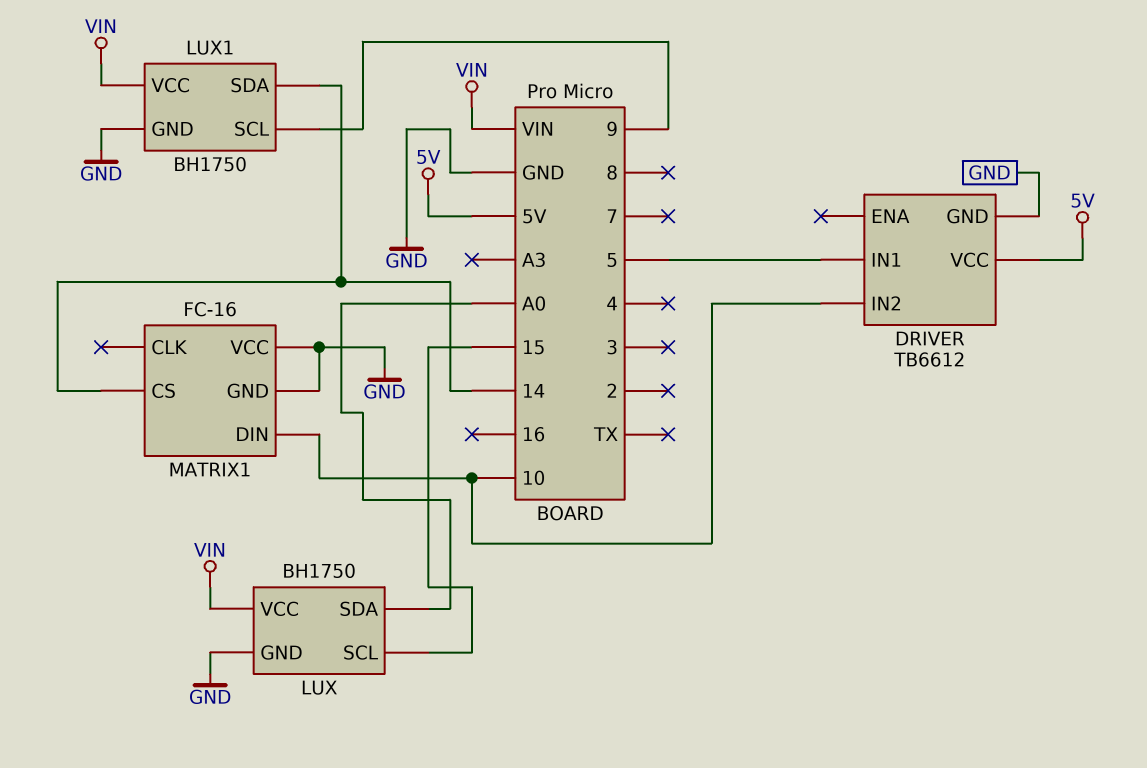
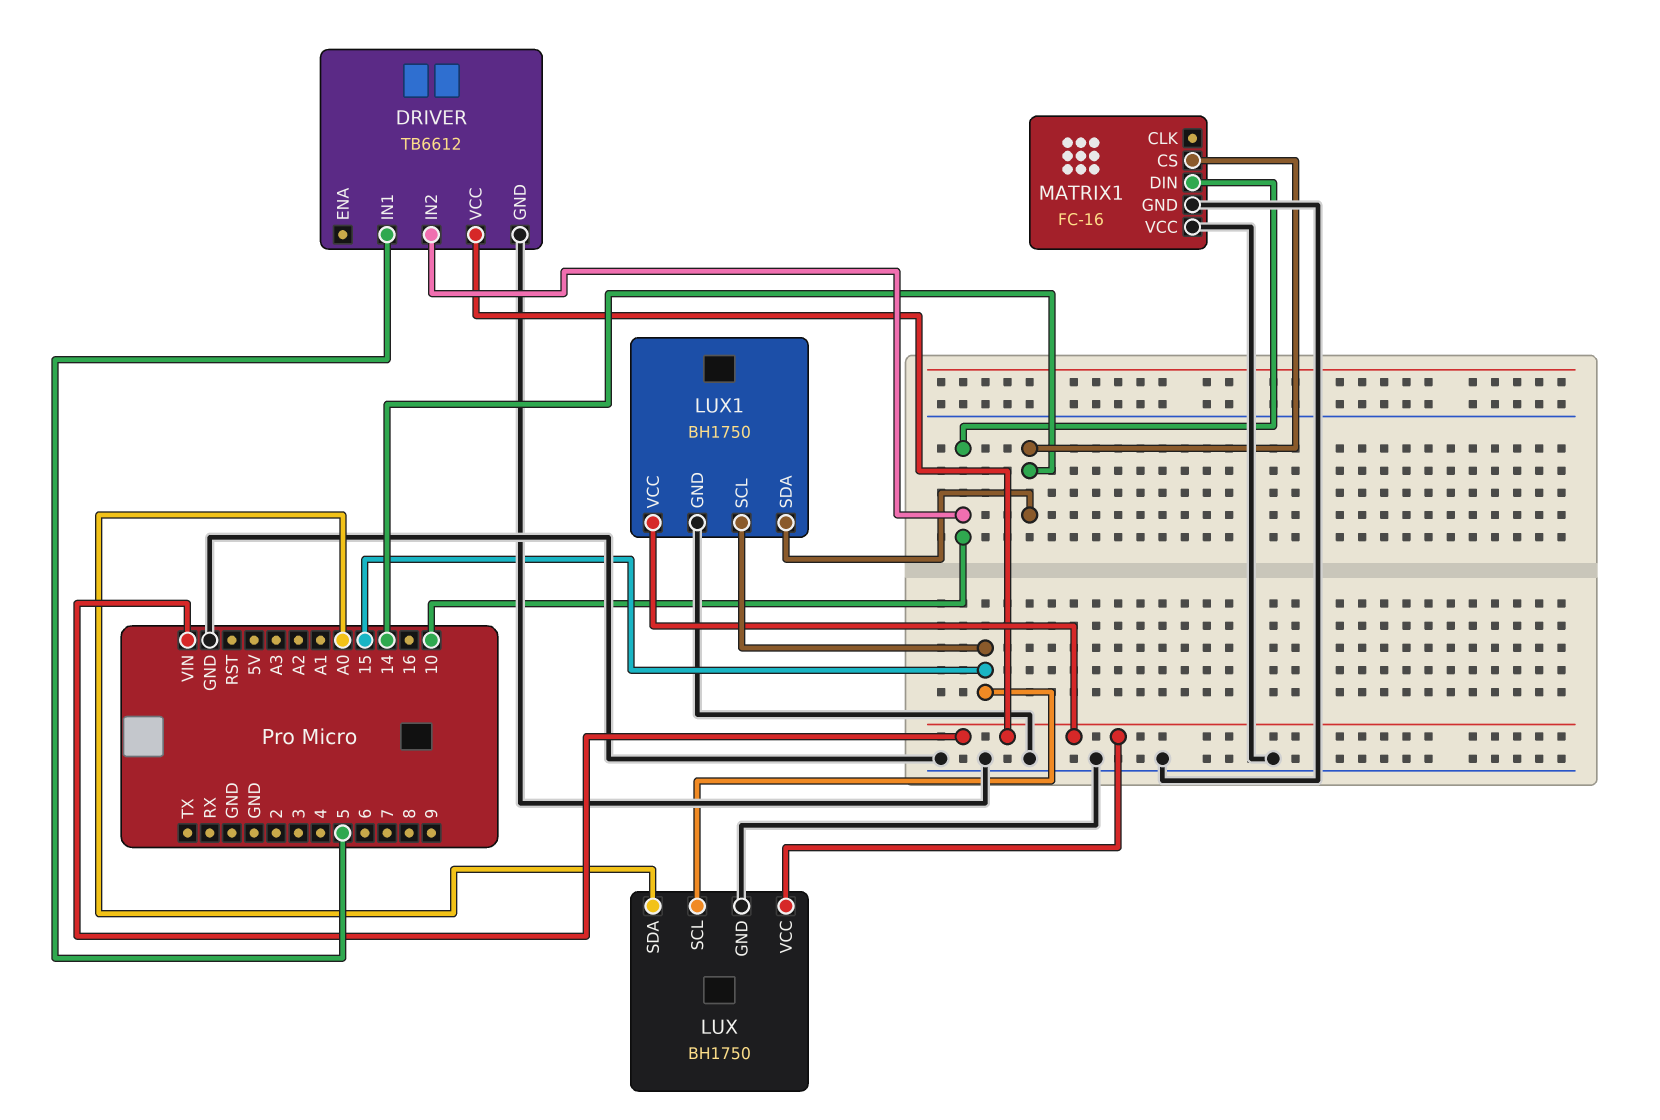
DRIVER pin VCC: 5V -> VIN
LUX1 pin SCL: 9 -> 15

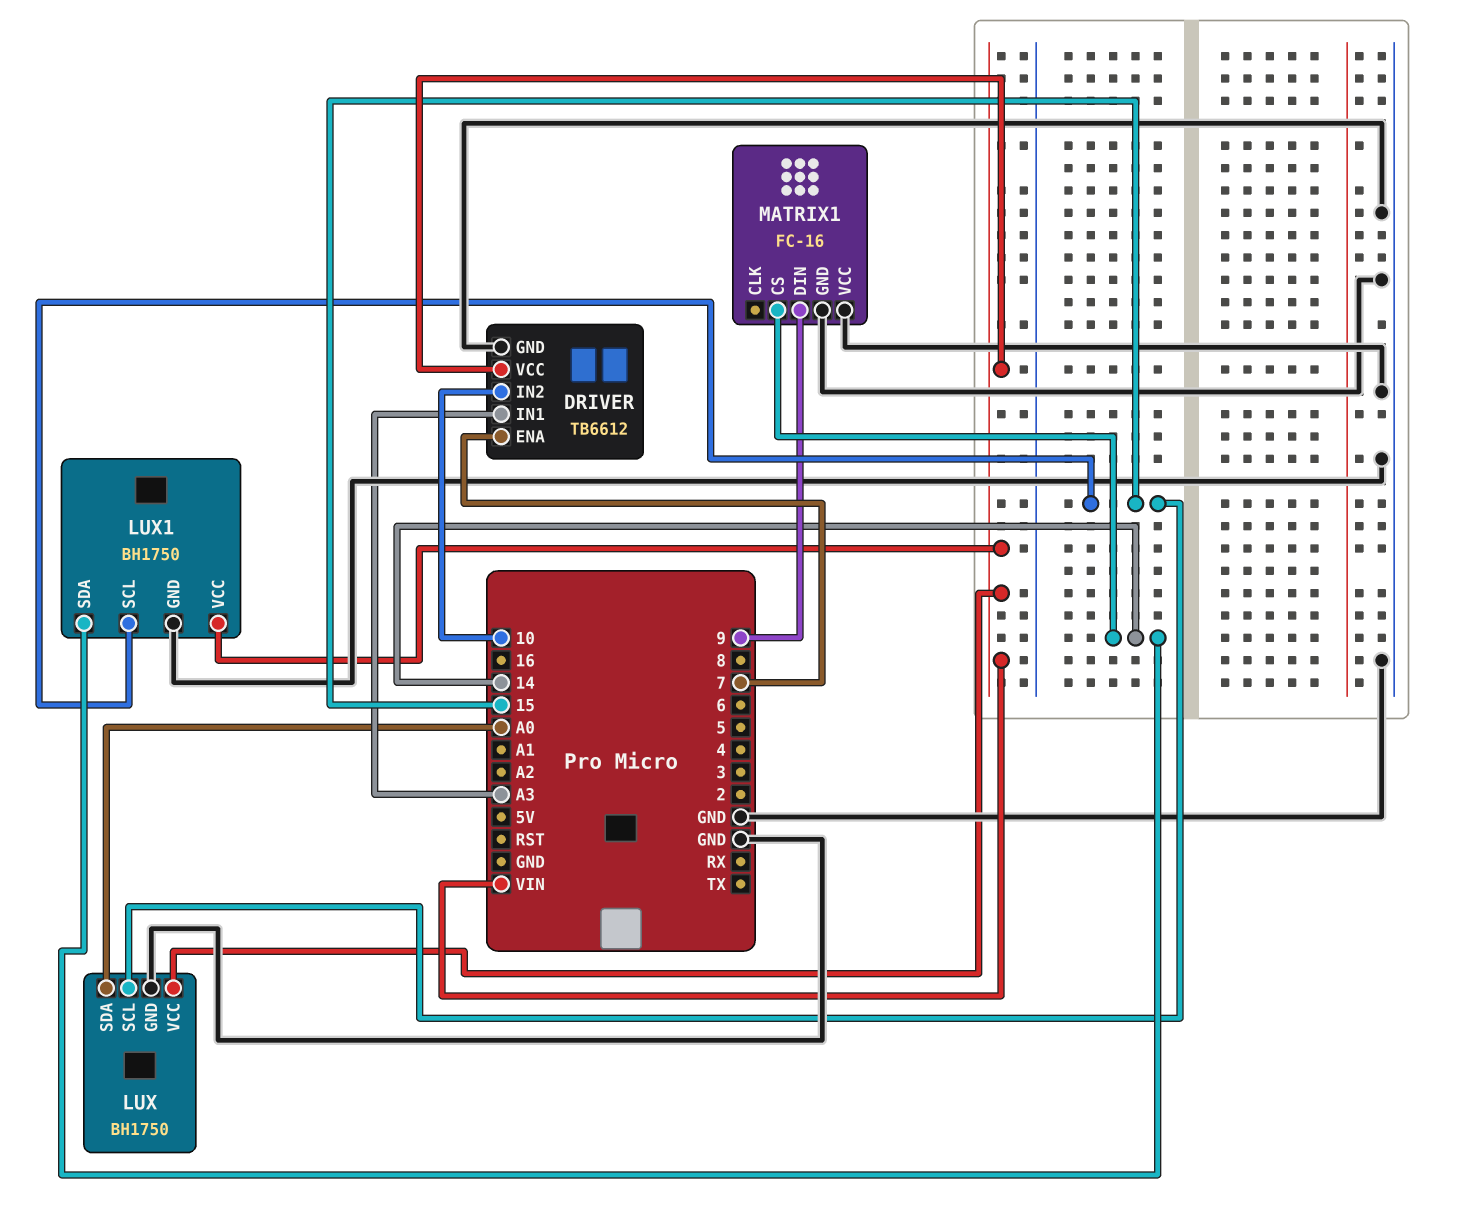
DRIVER pin ENA: none -> 7
DRIVER pin IN1: 5 -> A3
MATRIX1 pin DIN: 10 -> 9

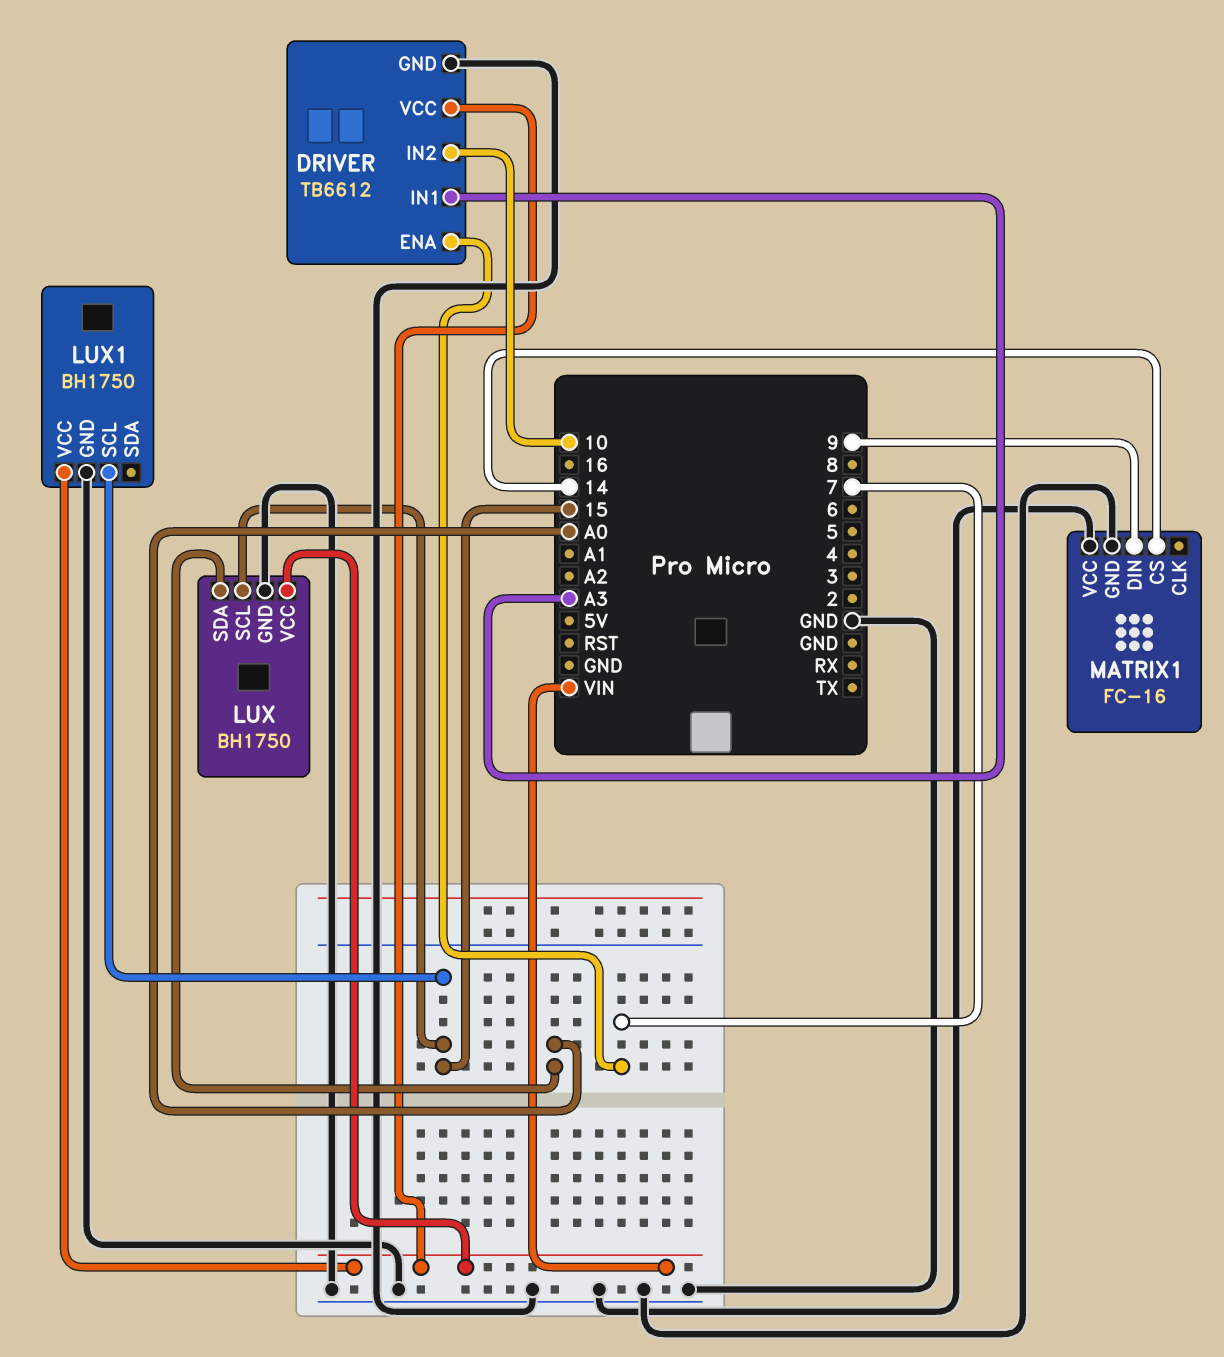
LUX1 pin SDA: 14 -> none

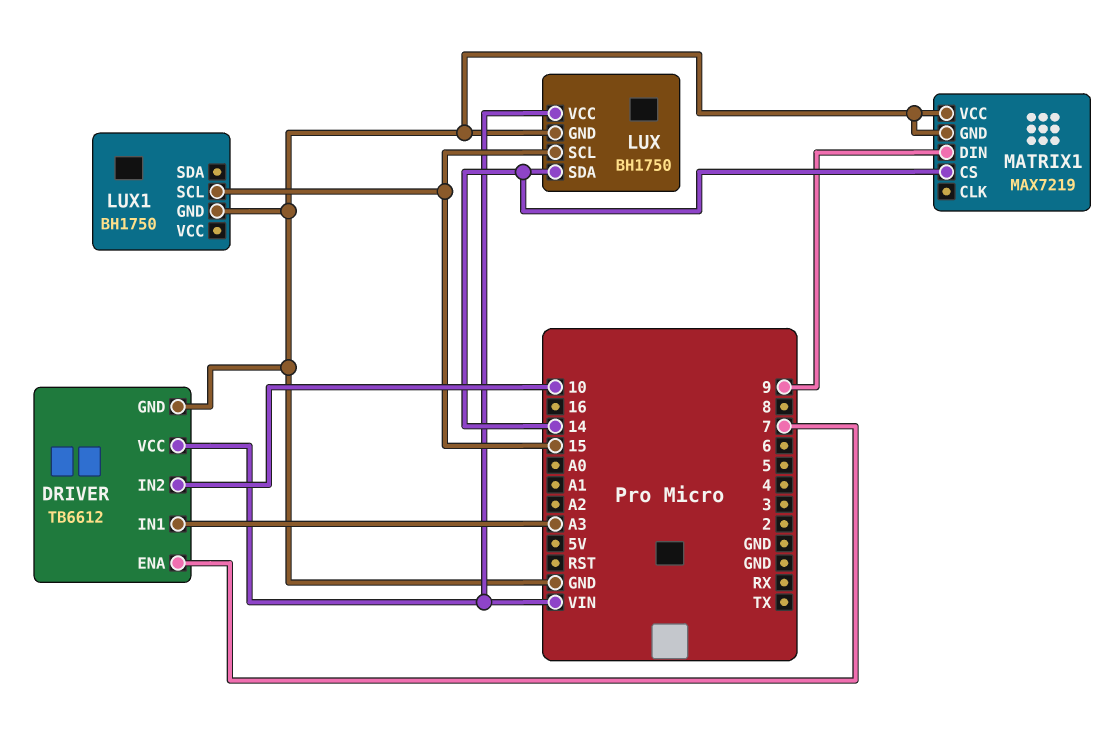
LUX pin SDA: A0 -> 14
LUX1 pin VCC: VIN -> none
MATRIX1: FC-16 -> MAX7219

